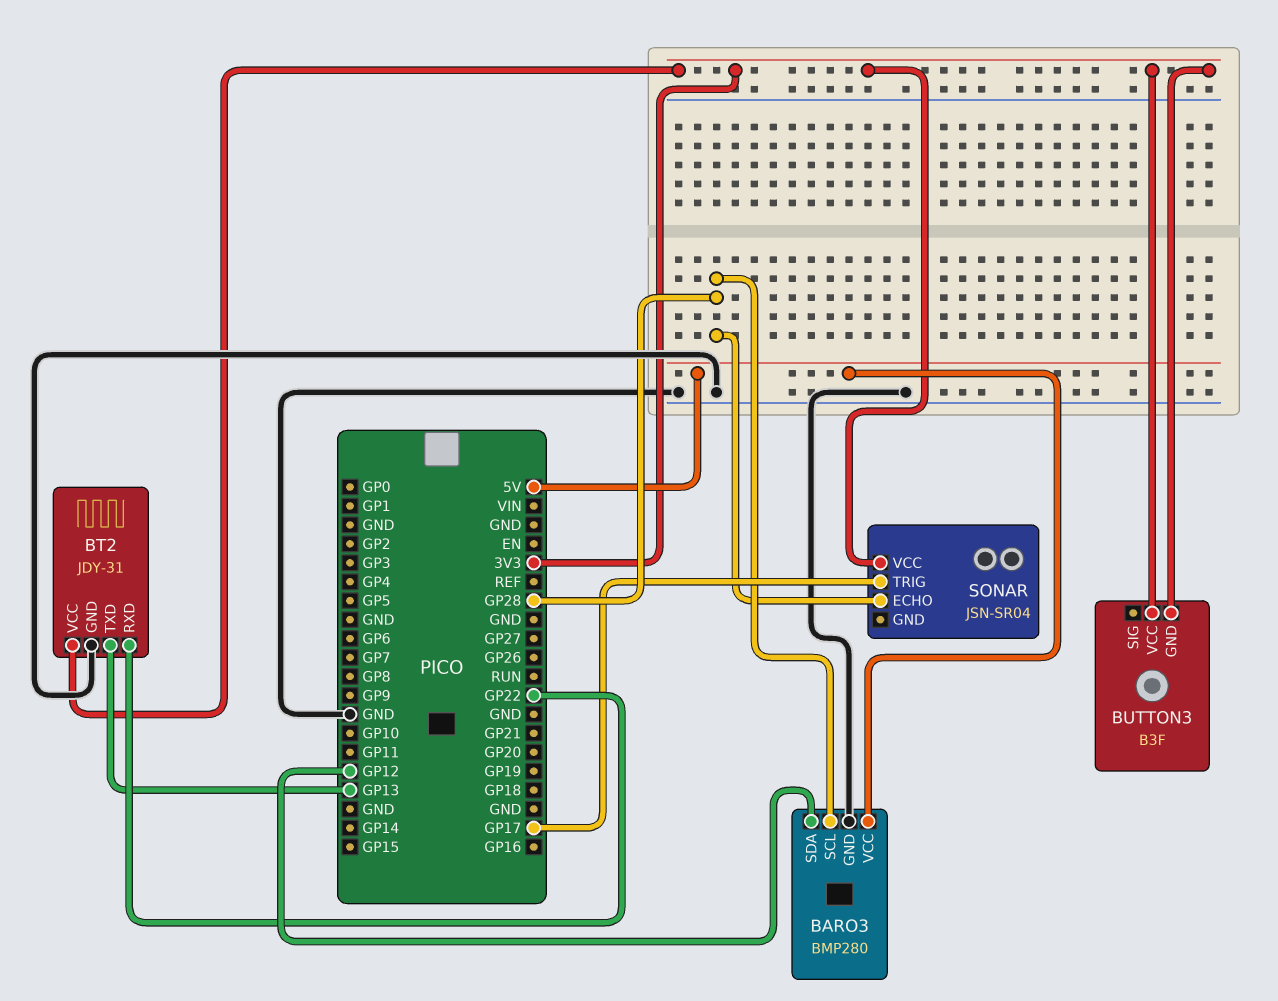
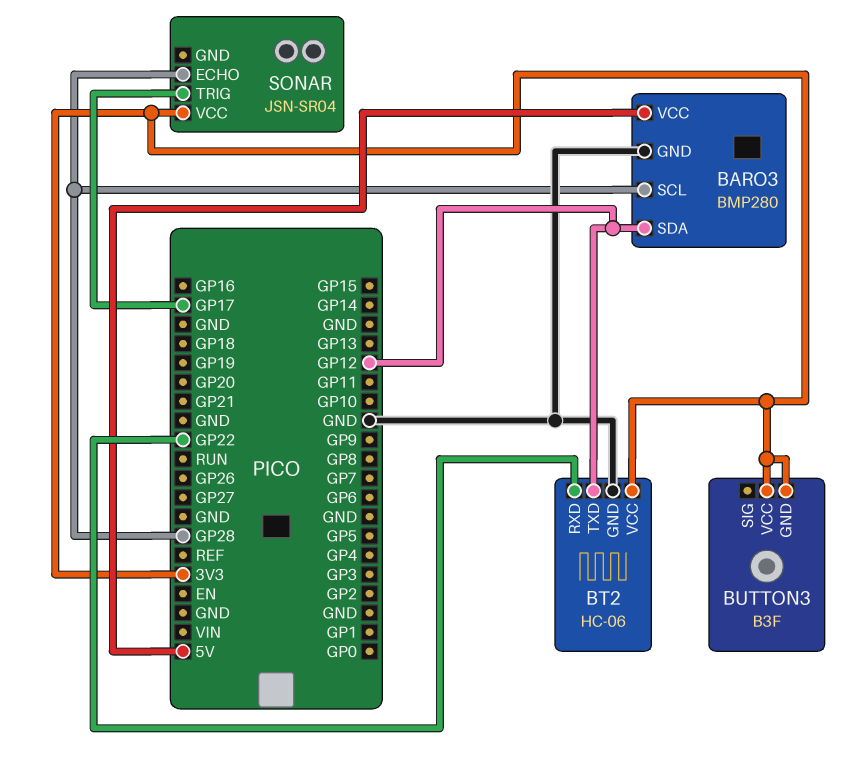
BT2: JDY-31 -> HC-06
BT2 pin TXD: GP13 -> GP12

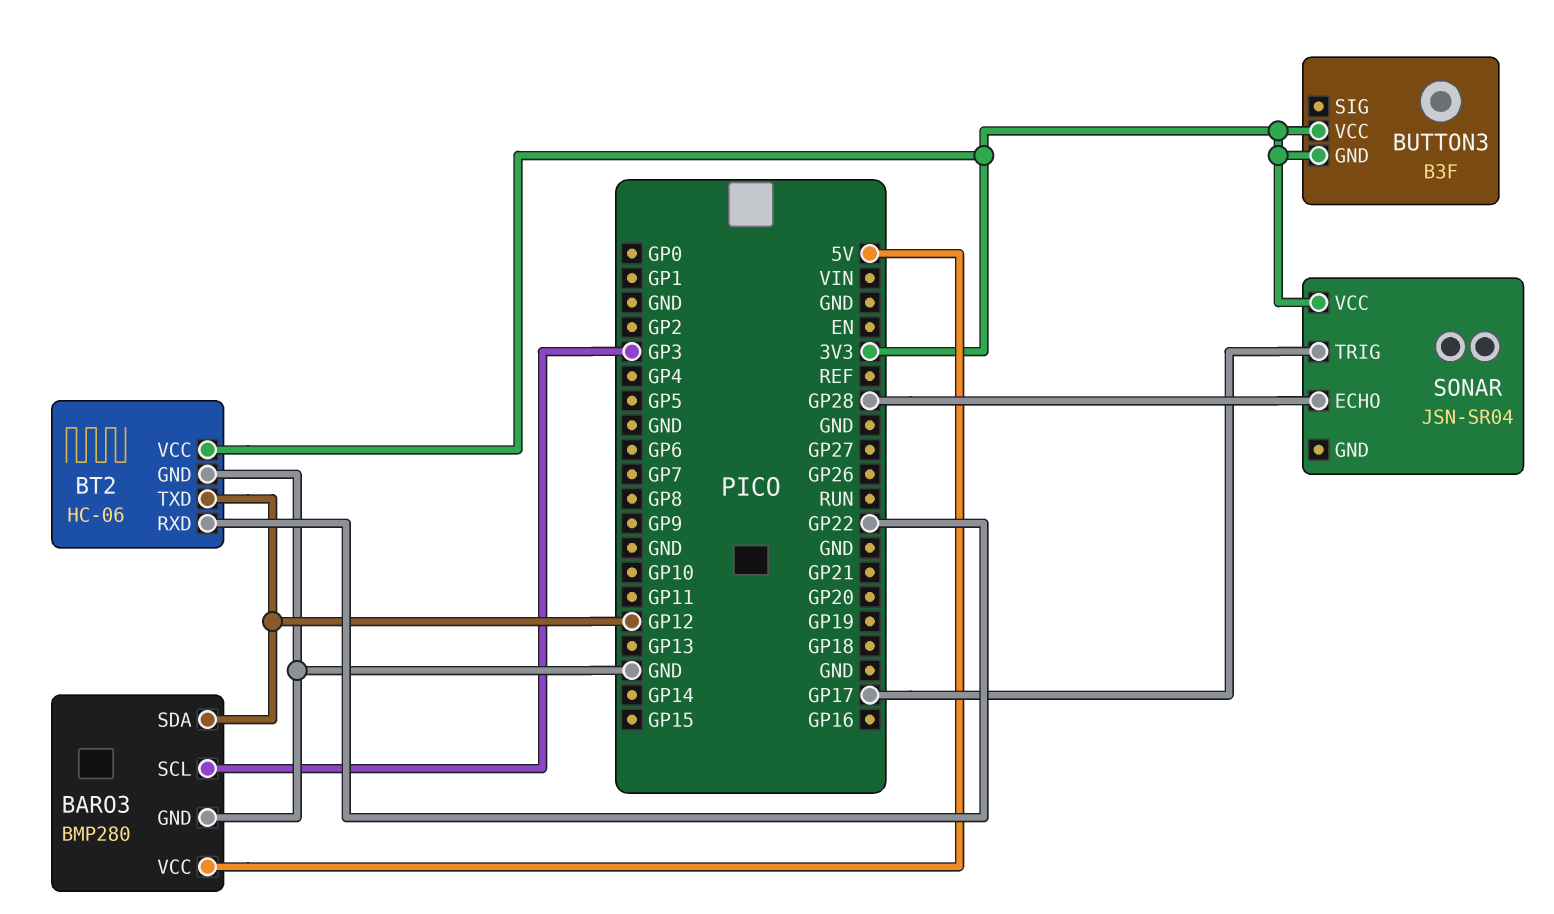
BARO3 pin SCL: GP28 -> GP3

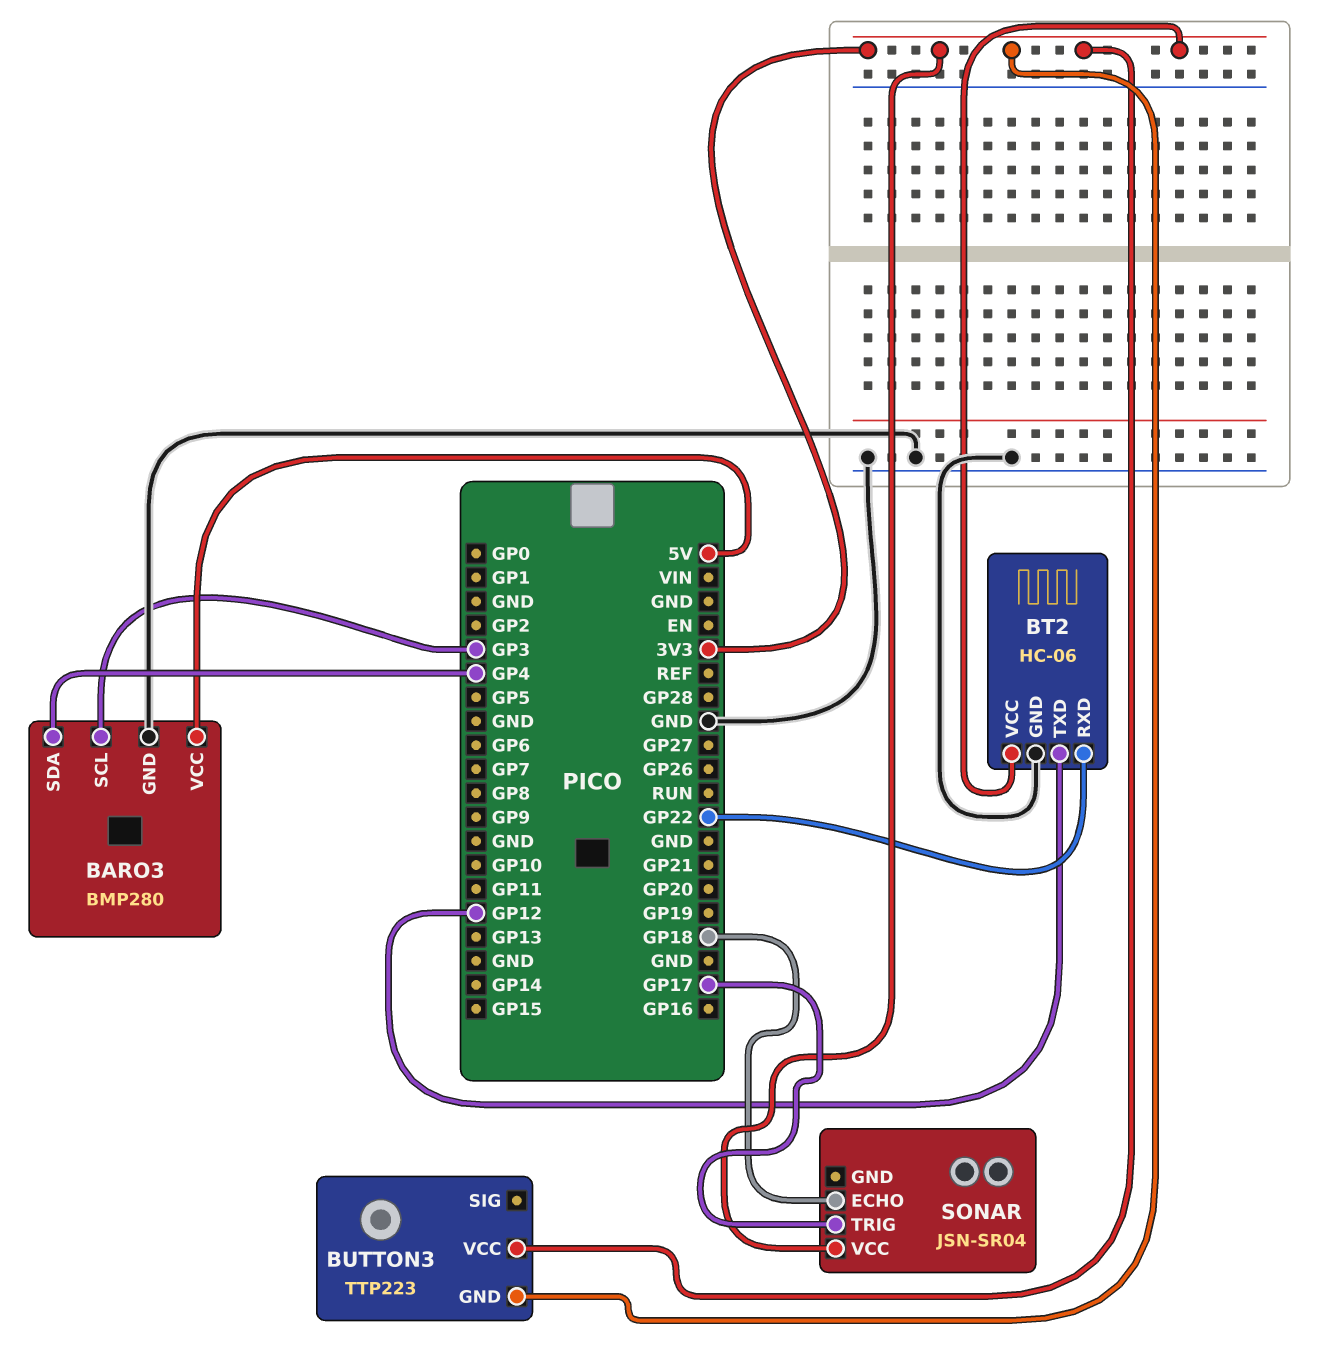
BARO3 pin SDA: GP12 -> GP4
BUTTON3: B3F -> TTP223
SONAR pin ECHO: GP28 -> GP18

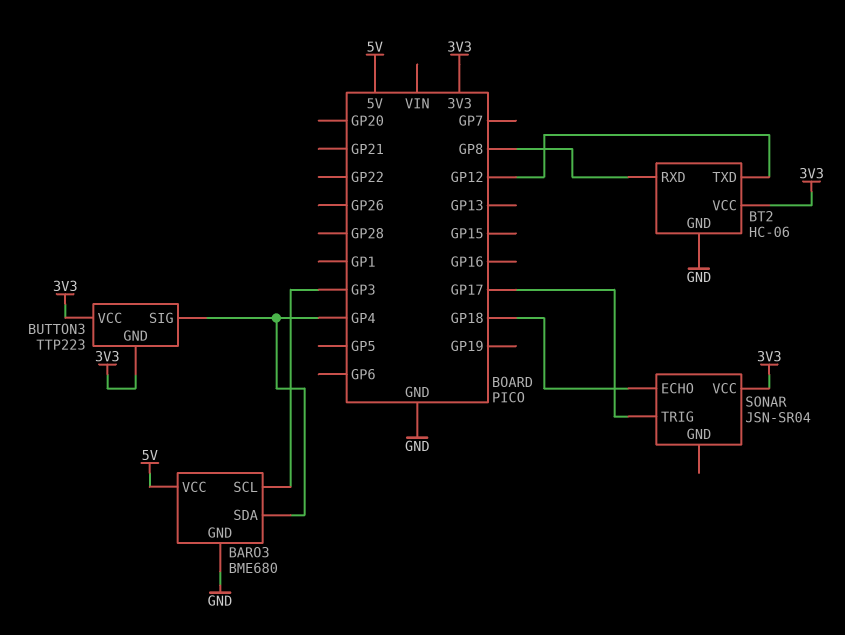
BARO3: BMP280 -> BME680
BT2 pin RXD: GP22 -> GP8
BUTTON3 pin SIG: none -> GP4

